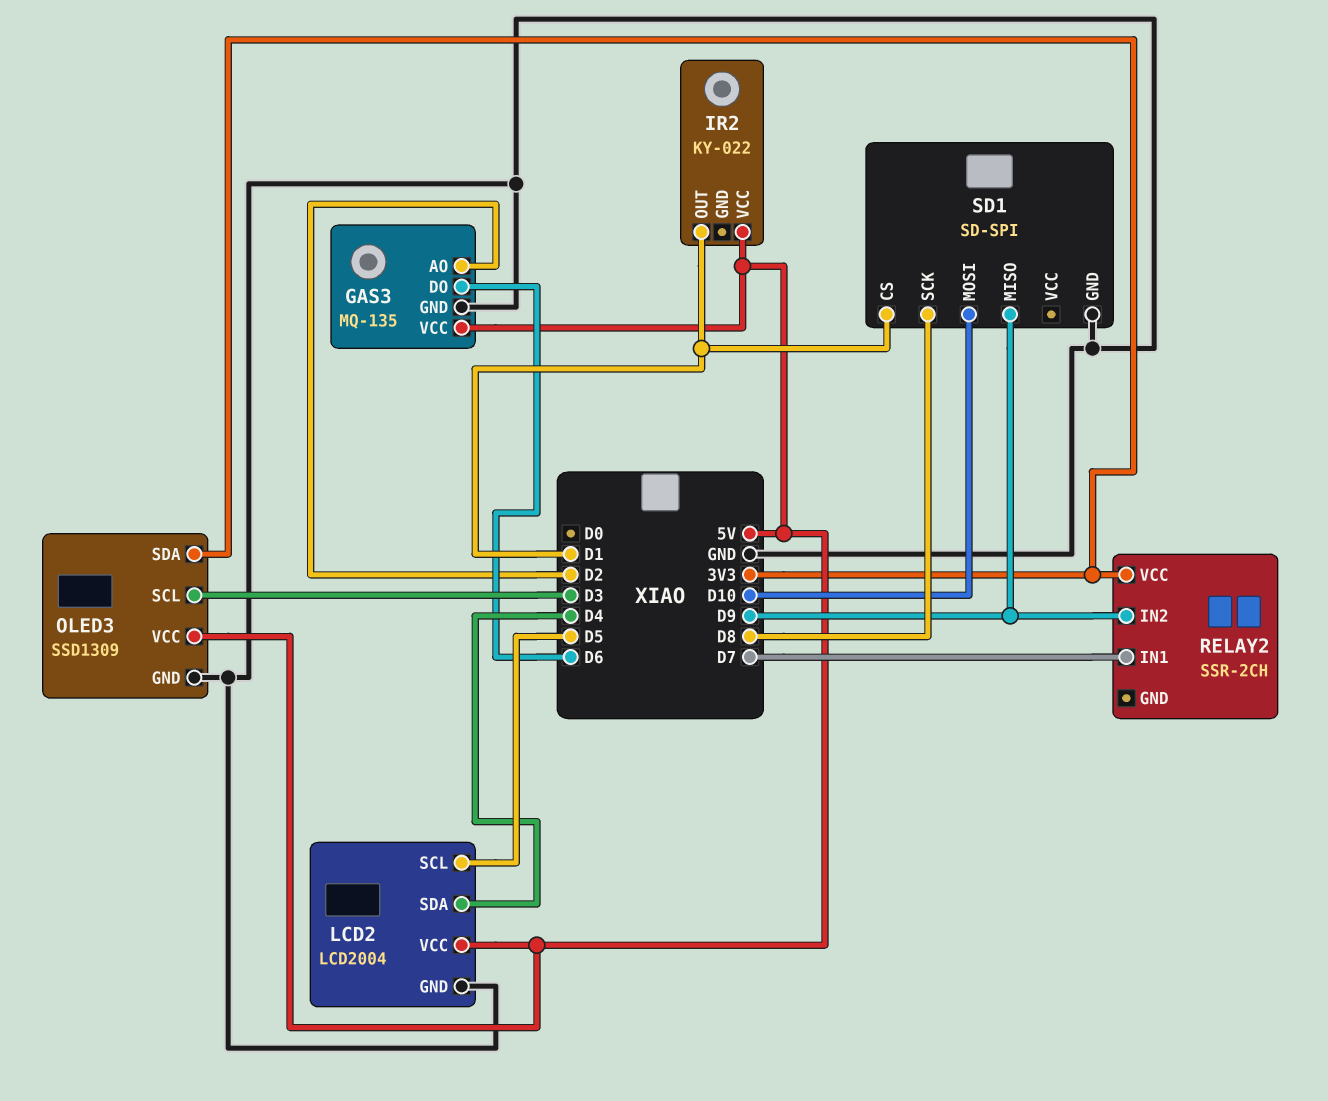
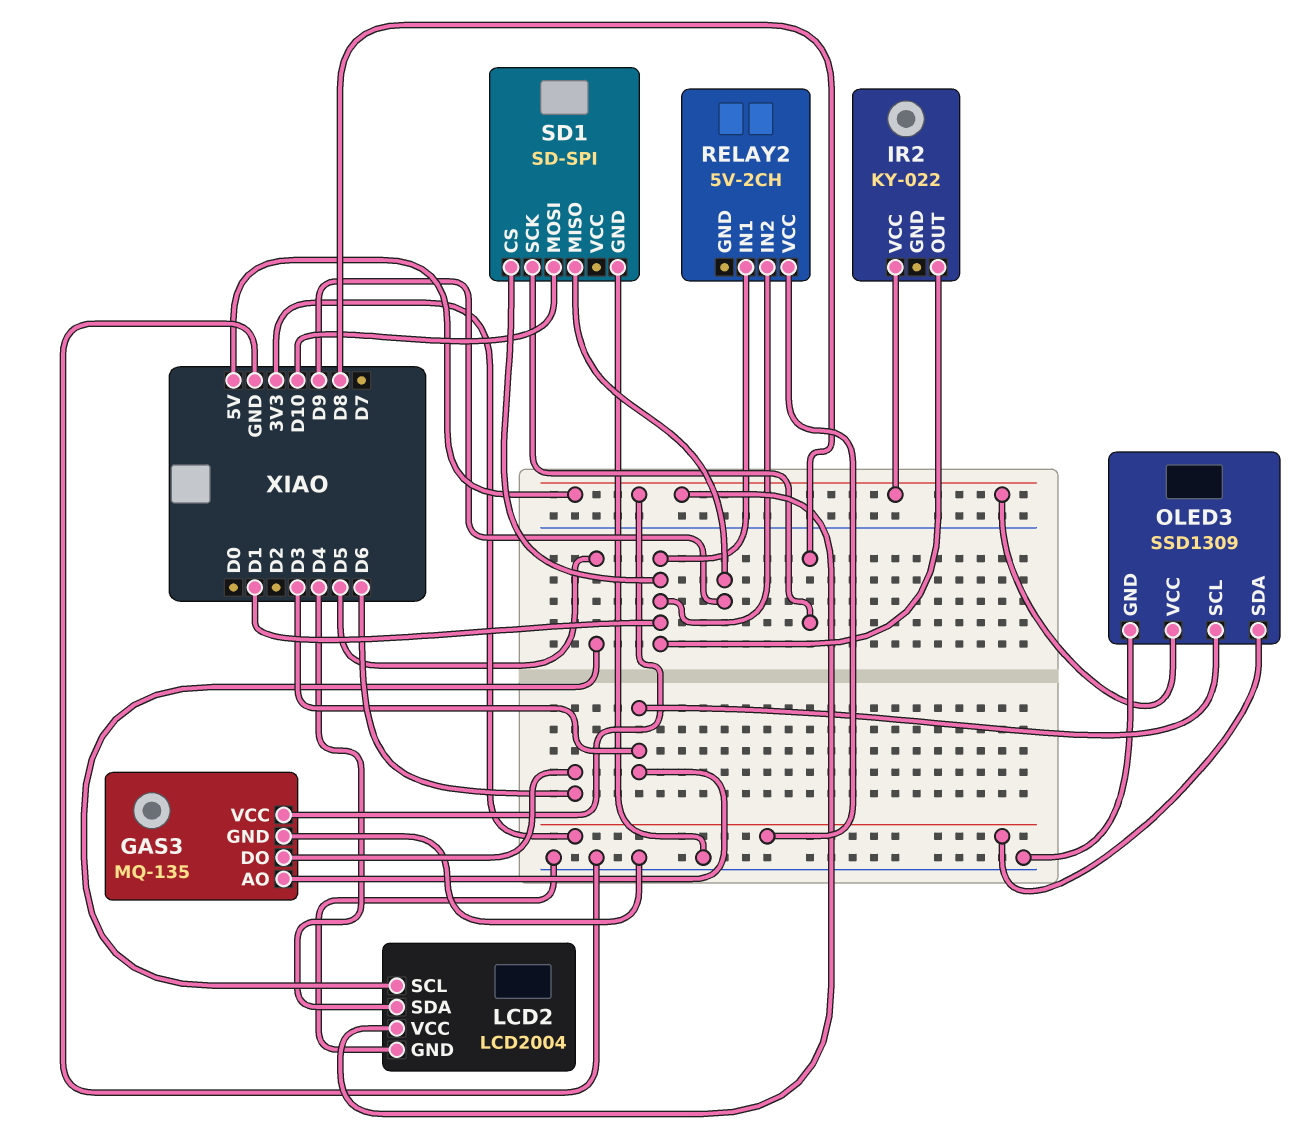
GAS3 pin AO: D2 -> D3
RELAY2: SSR-2CH -> 5V-2CH
RELAY2 pin IN1: D7 -> D1
RELAY2 pin IN2: D9 -> D1

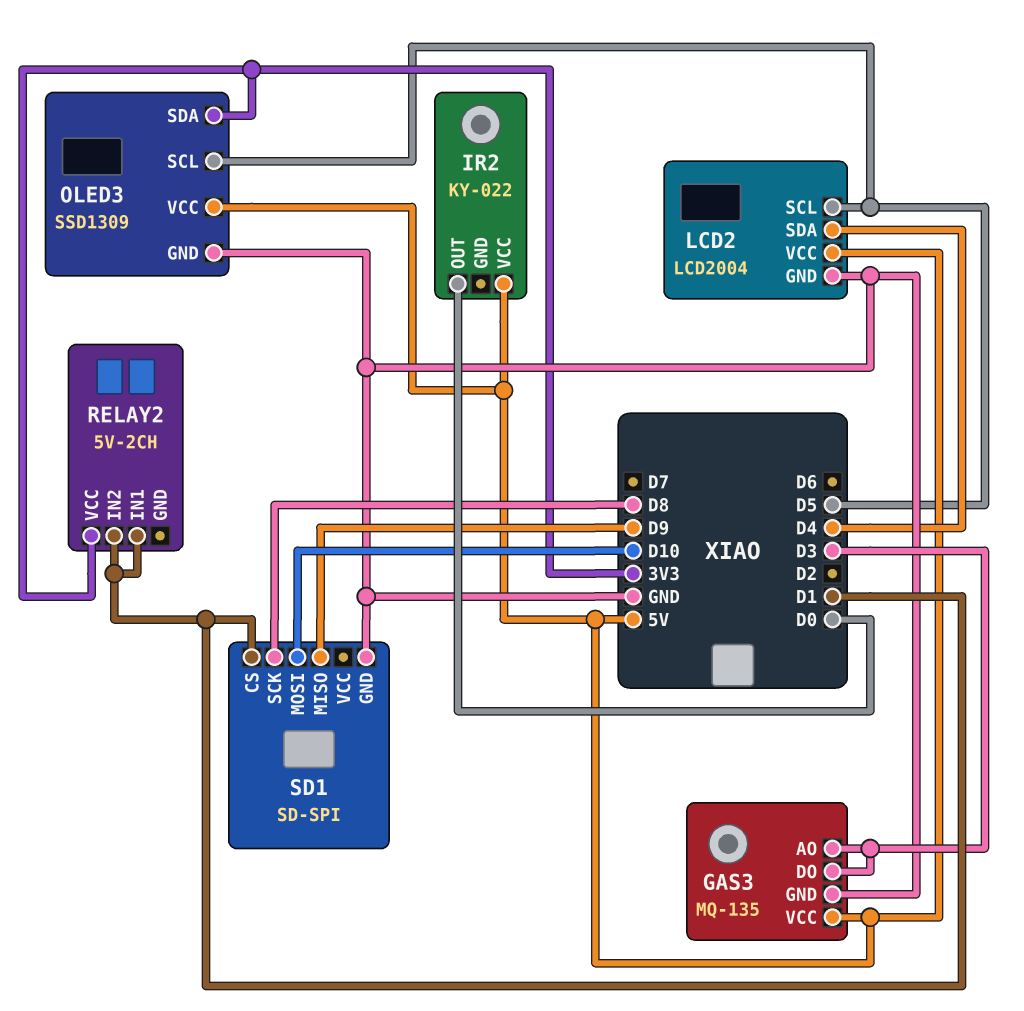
GAS3 pin DO: D6 -> D3
IR2 pin OUT: D1 -> D0
OLED3 pin SCL: D3 -> D5

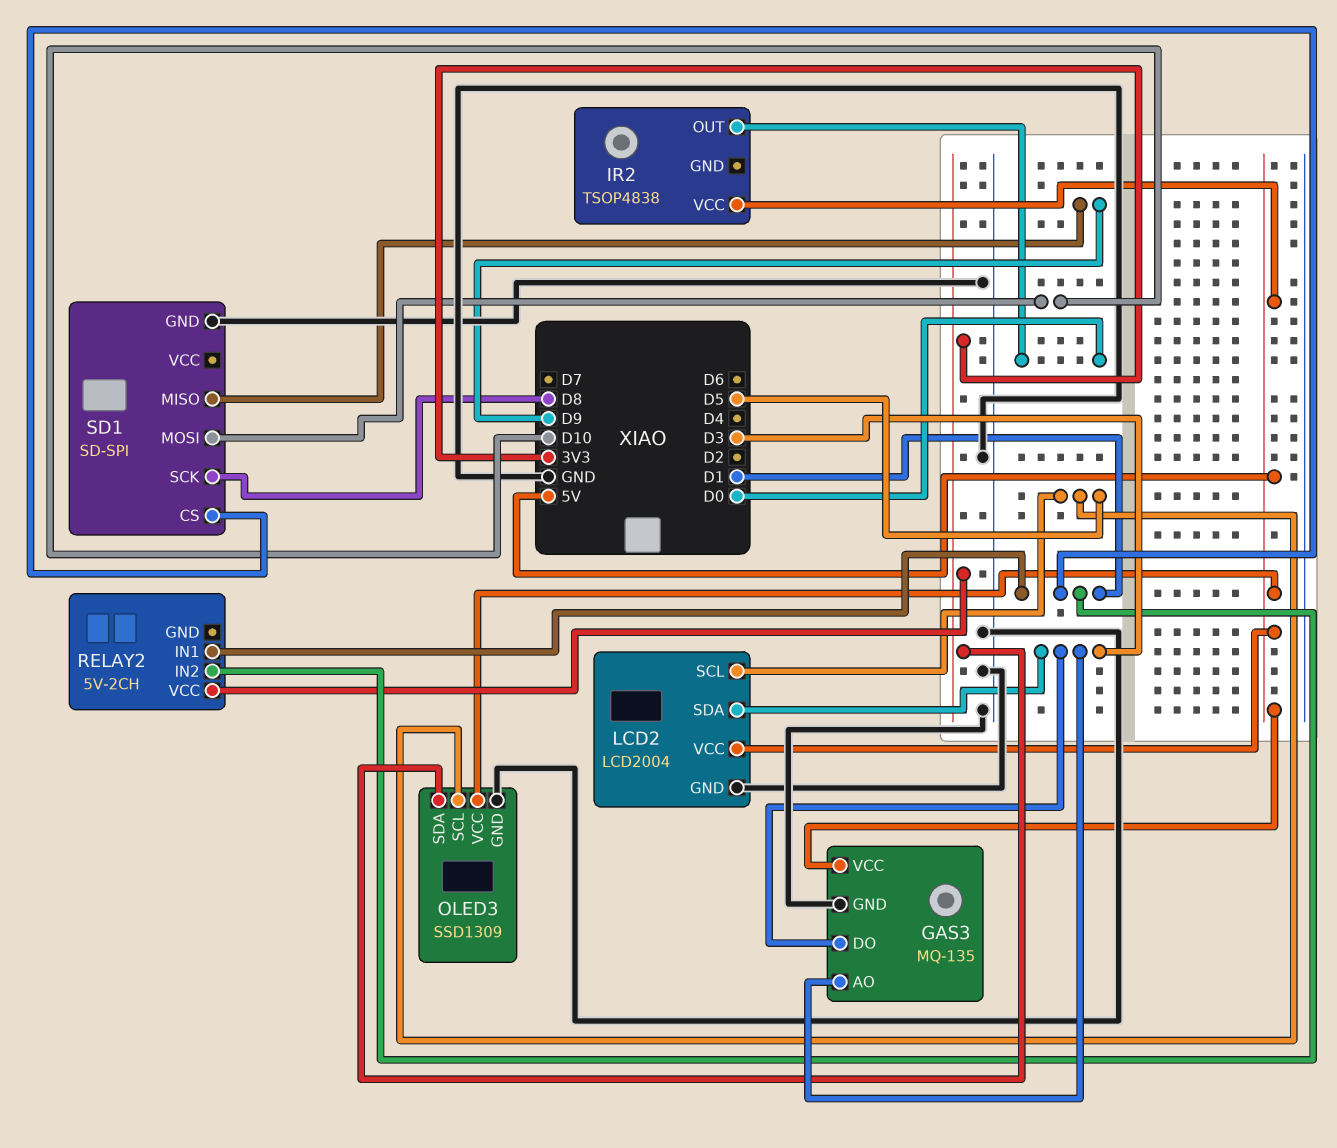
IR2: KY-022 -> TSOP4838
LCD2 pin SDA: D4 -> D3

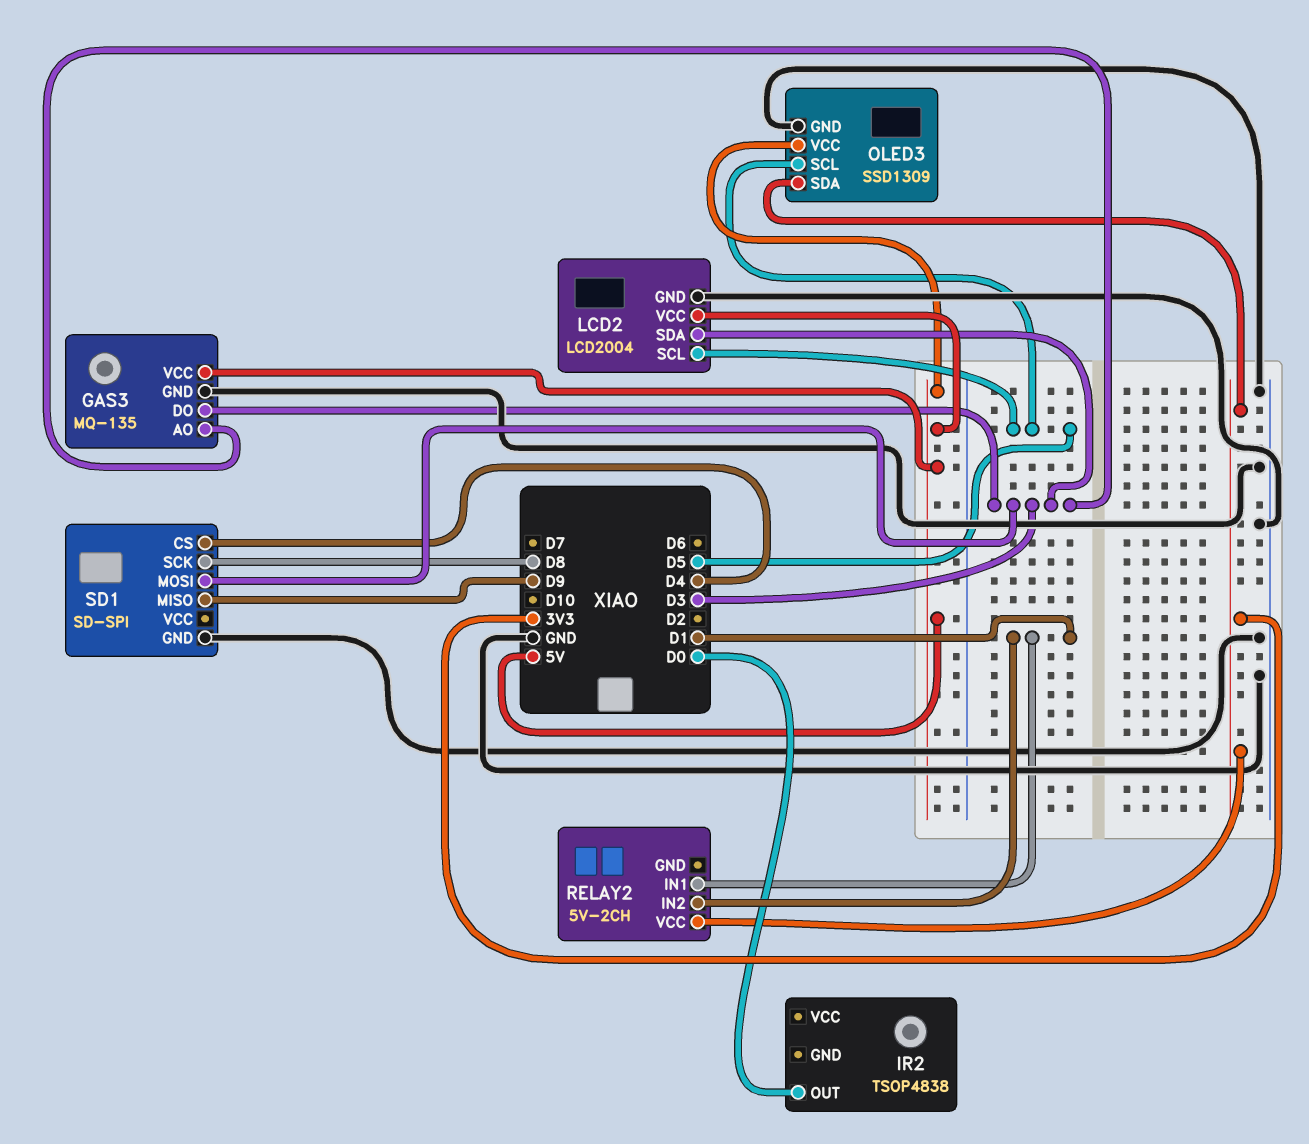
IR2 pin VCC: 5V -> none
SD1 pin CS: D1 -> D4
SD1 pin MOSI: D10 -> D3

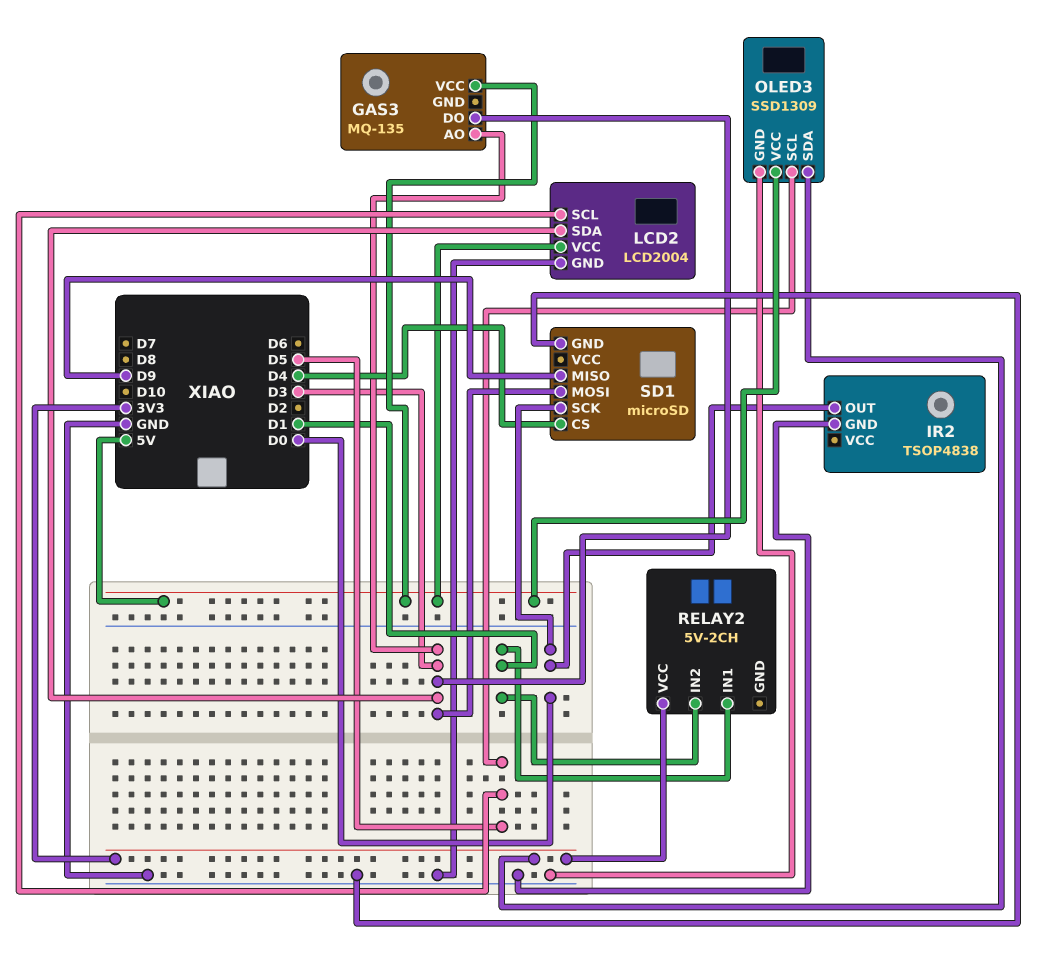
GAS3 pin GND: GND -> none
IR2 pin GND: none -> GND
SD1: SD-SPI -> microSD
SD1 pin SCK: D8 -> D0

